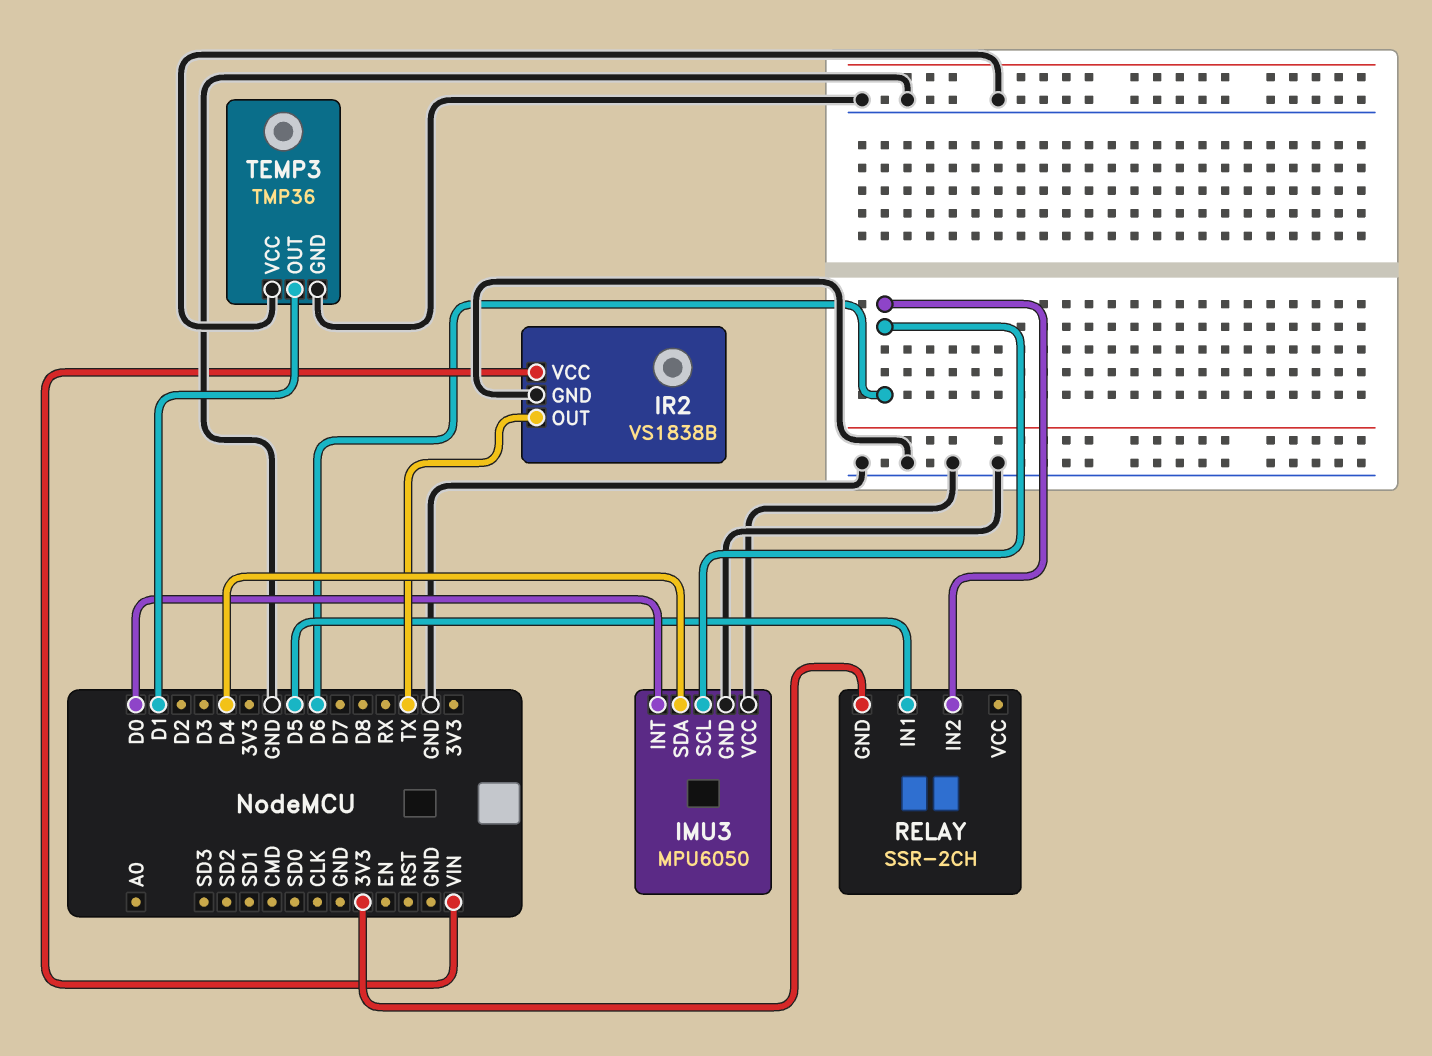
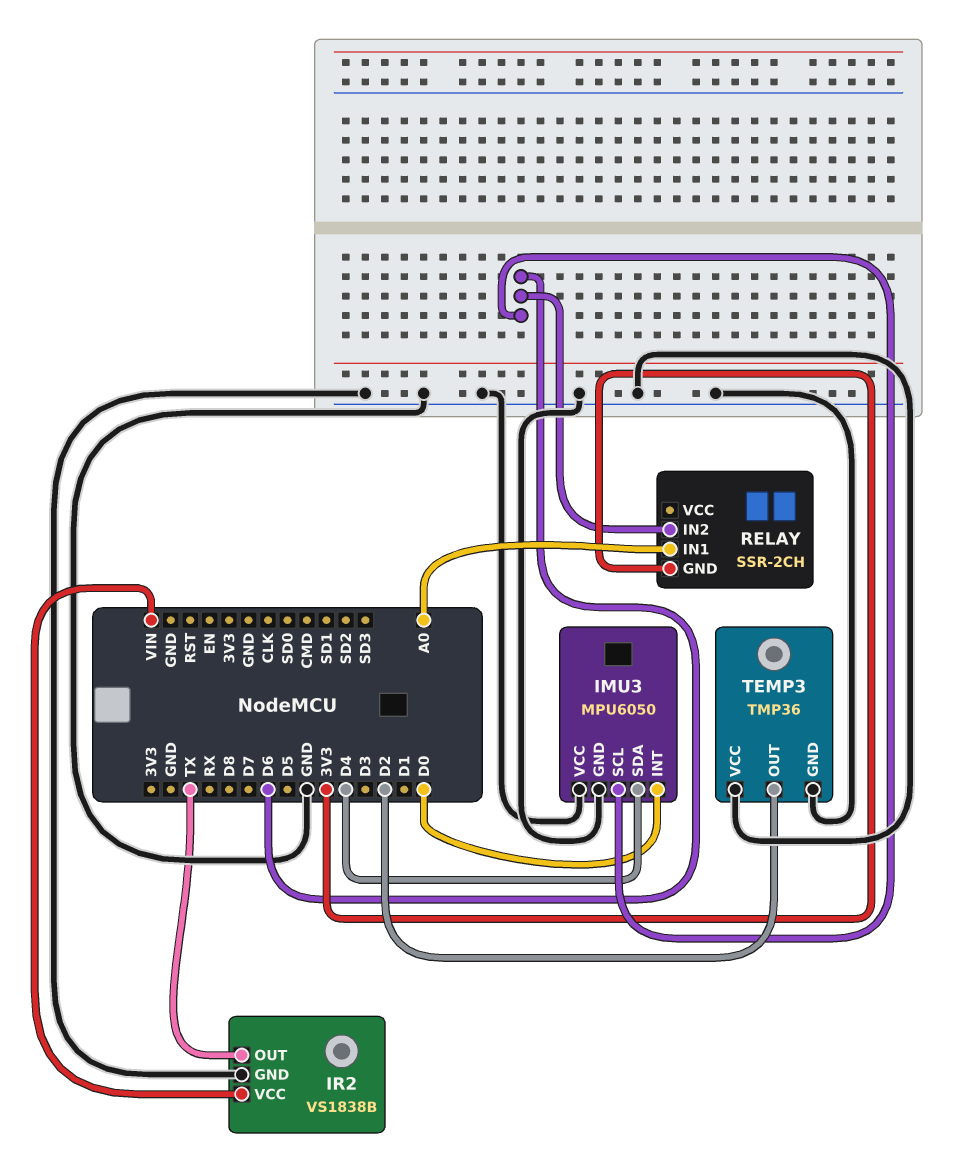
RELAY pin IN1: D5 -> A0
TEMP3 pin OUT: D1 -> D2

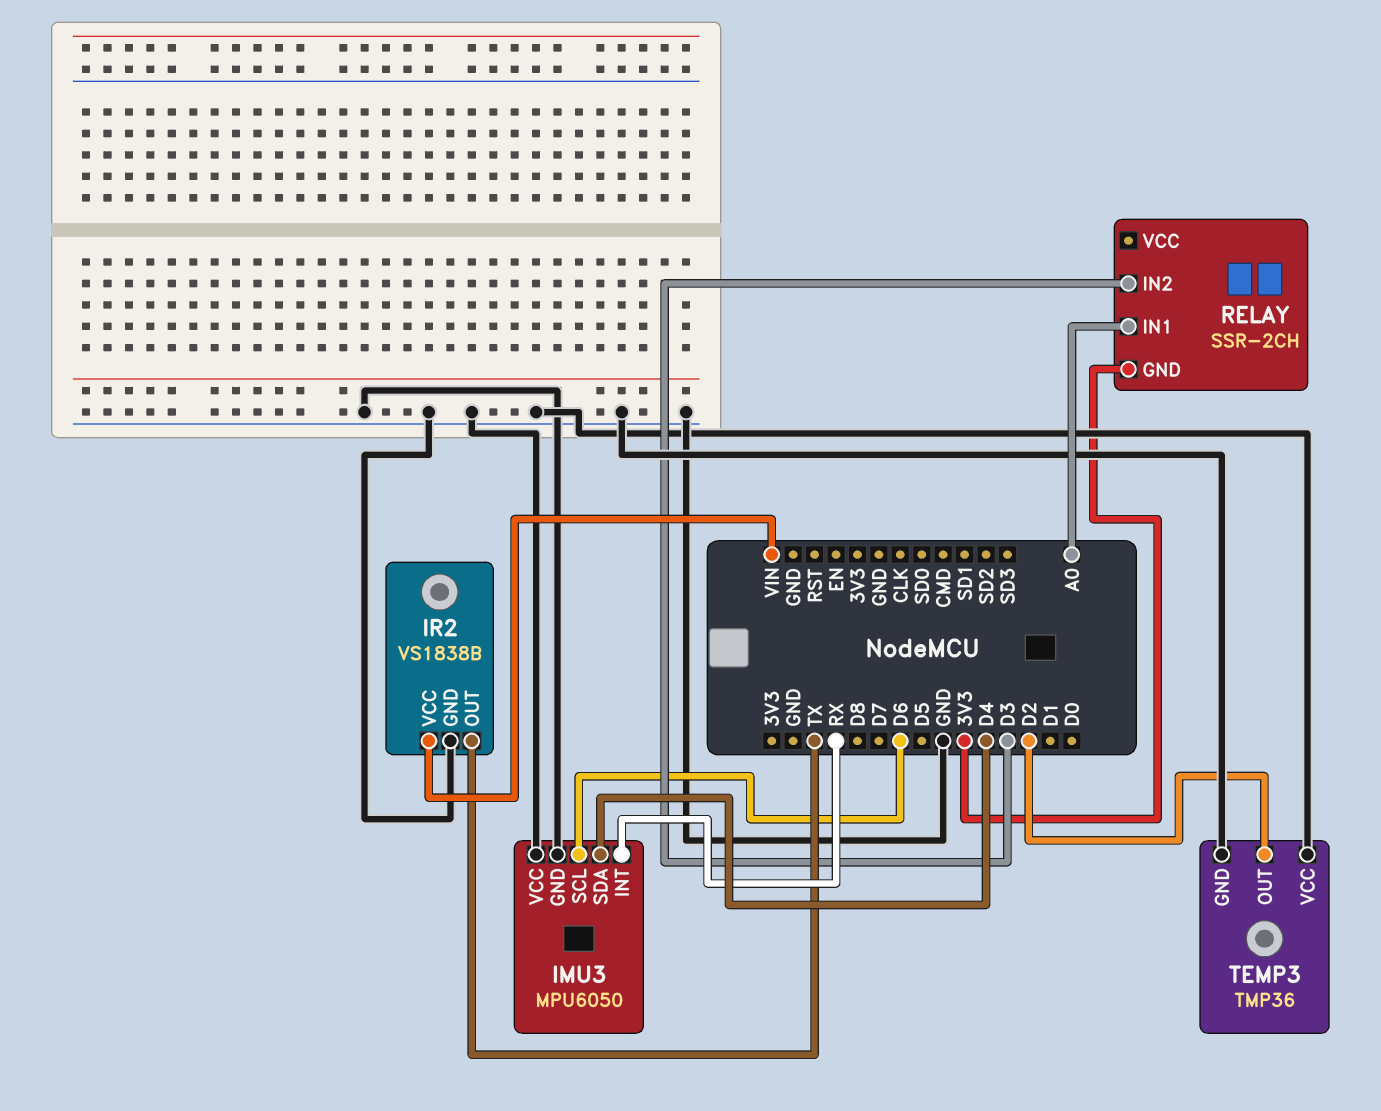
IMU3 pin INT: D0 -> RX
RELAY pin IN2: D6 -> D3

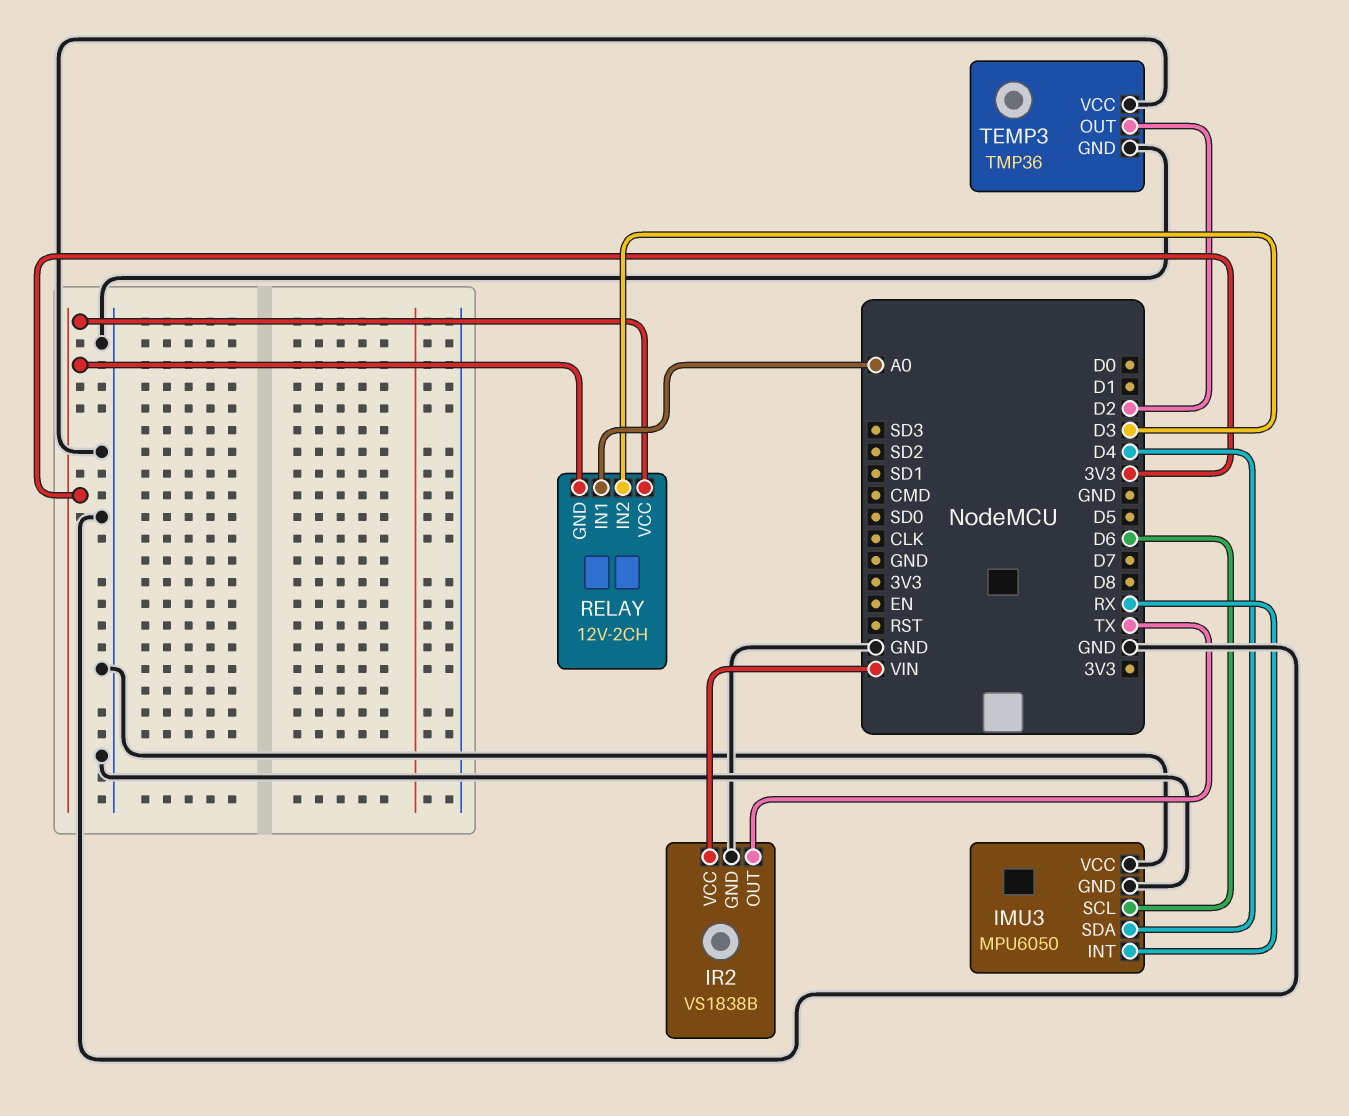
RELAY: SSR-2CH -> 12V-2CH
RELAY pin VCC: none -> 3V3

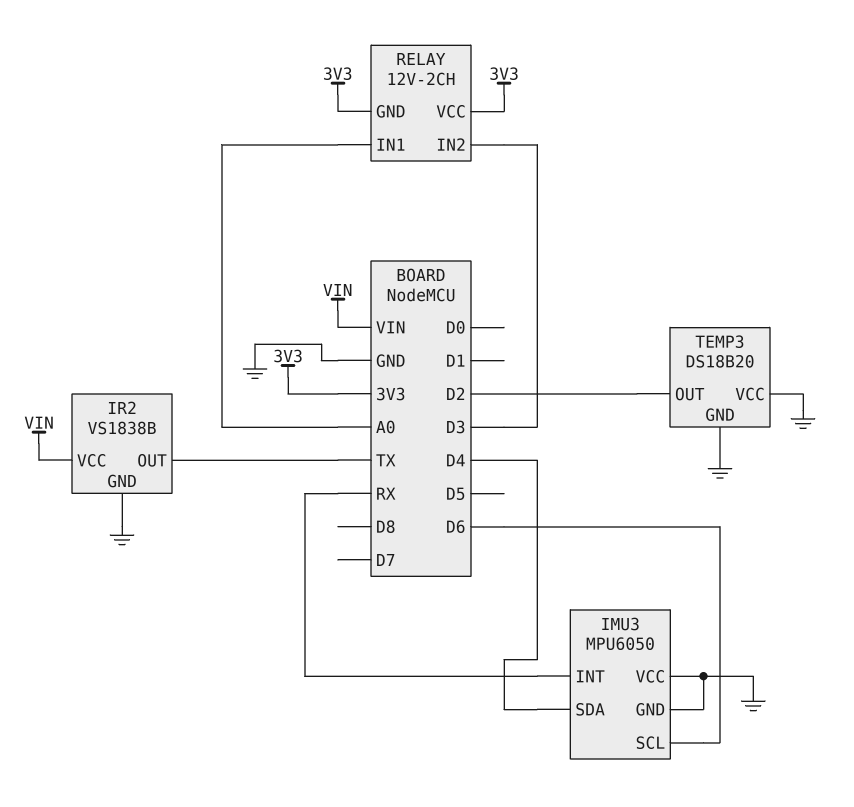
TEMP3: TMP36 -> DS18B20

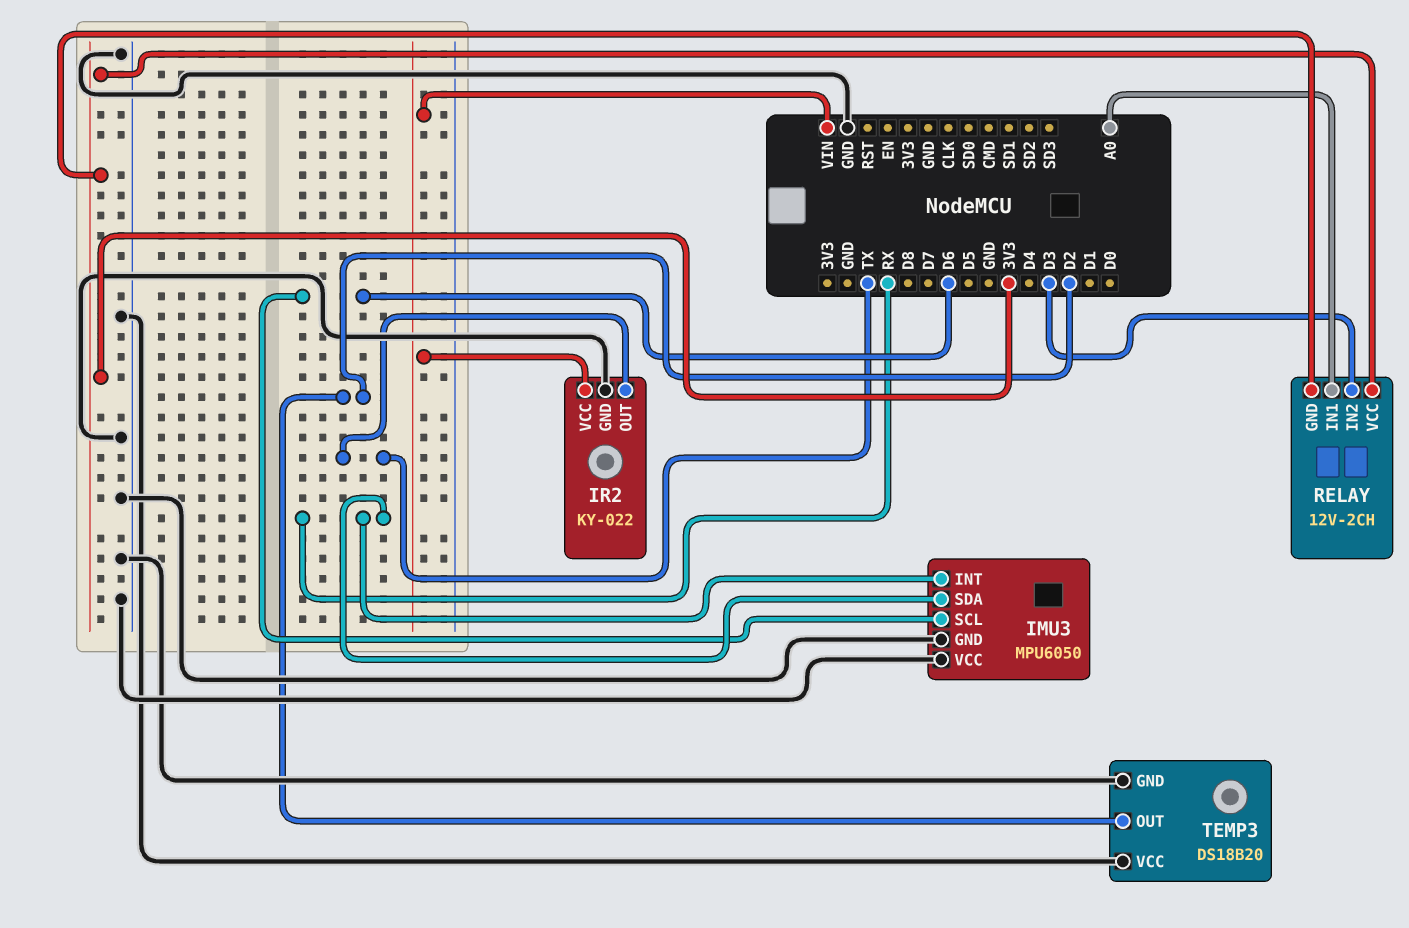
IMU3 pin SDA: D4 -> RX
IR2: VS1838B -> KY-022

